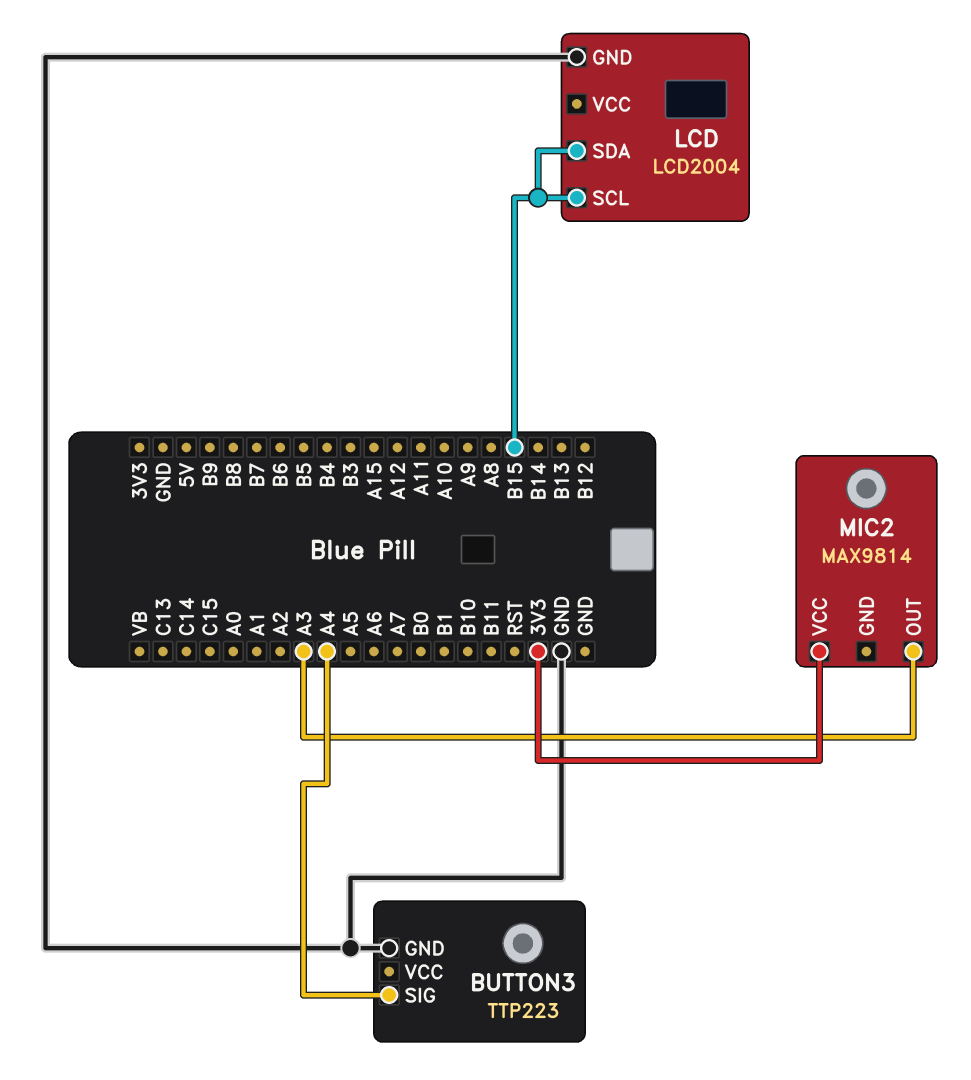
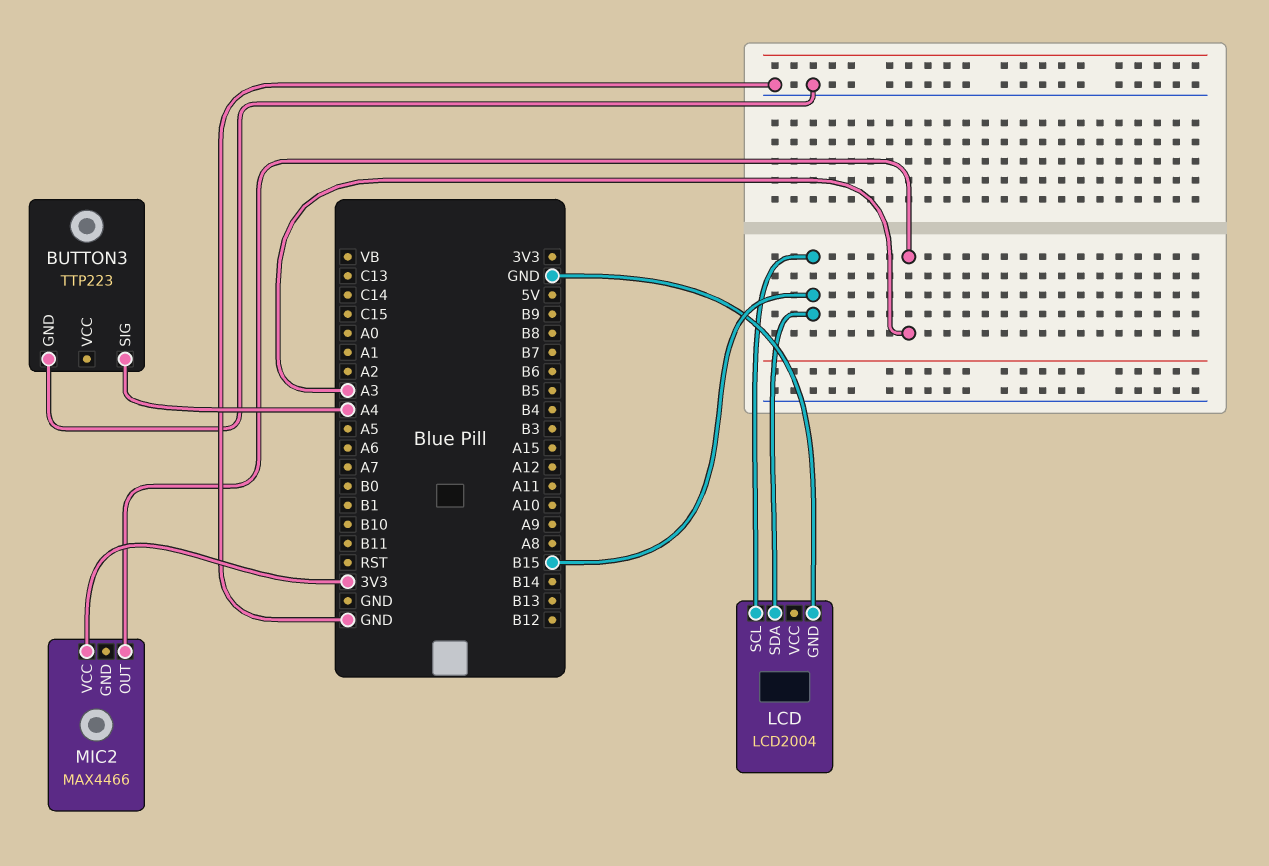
MIC2: MAX9814 -> MAX4466

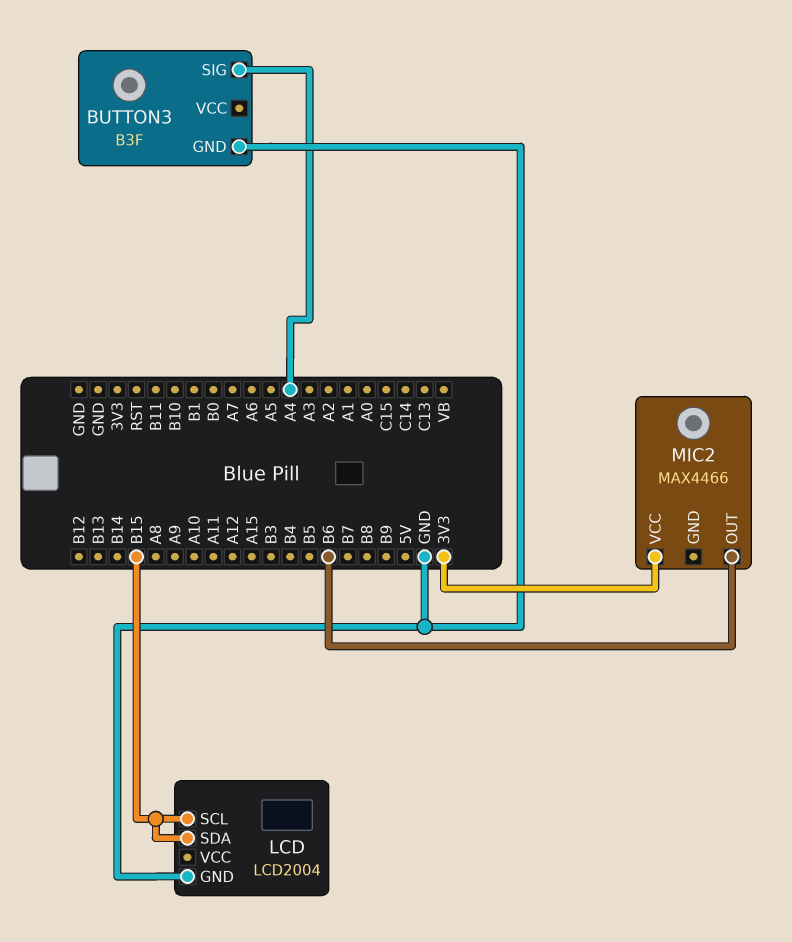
BUTTON3: TTP223 -> B3F
MIC2 pin OUT: A3 -> B6

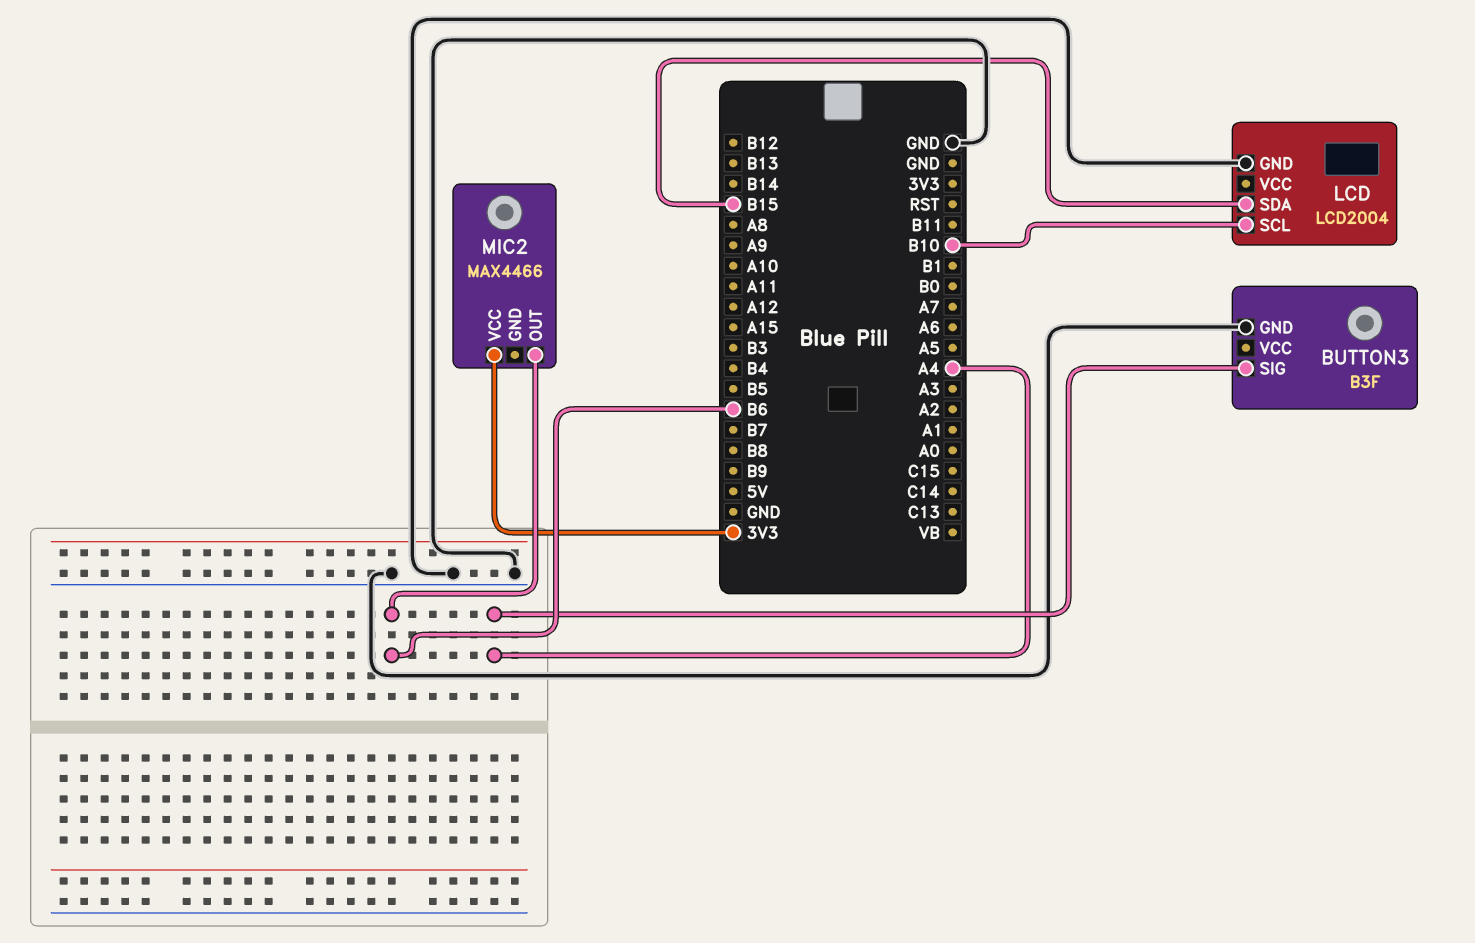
LCD pin SCL: B15 -> B10

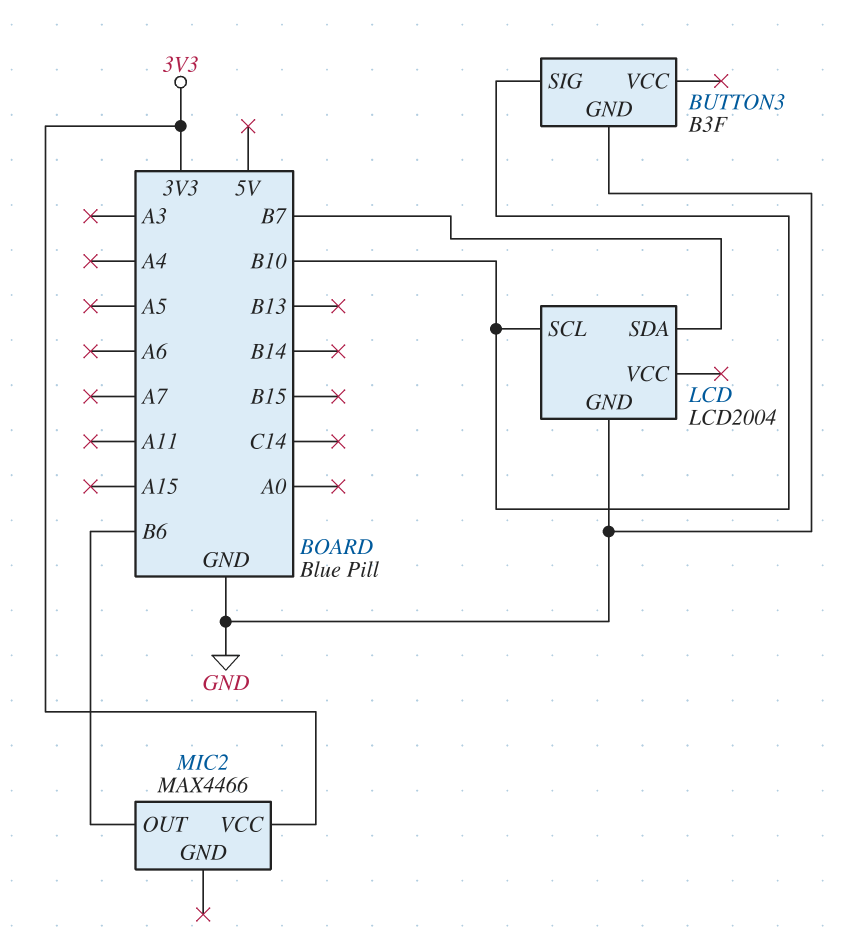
BUTTON3 pin SIG: A4 -> B10
LCD pin SDA: B15 -> B7

